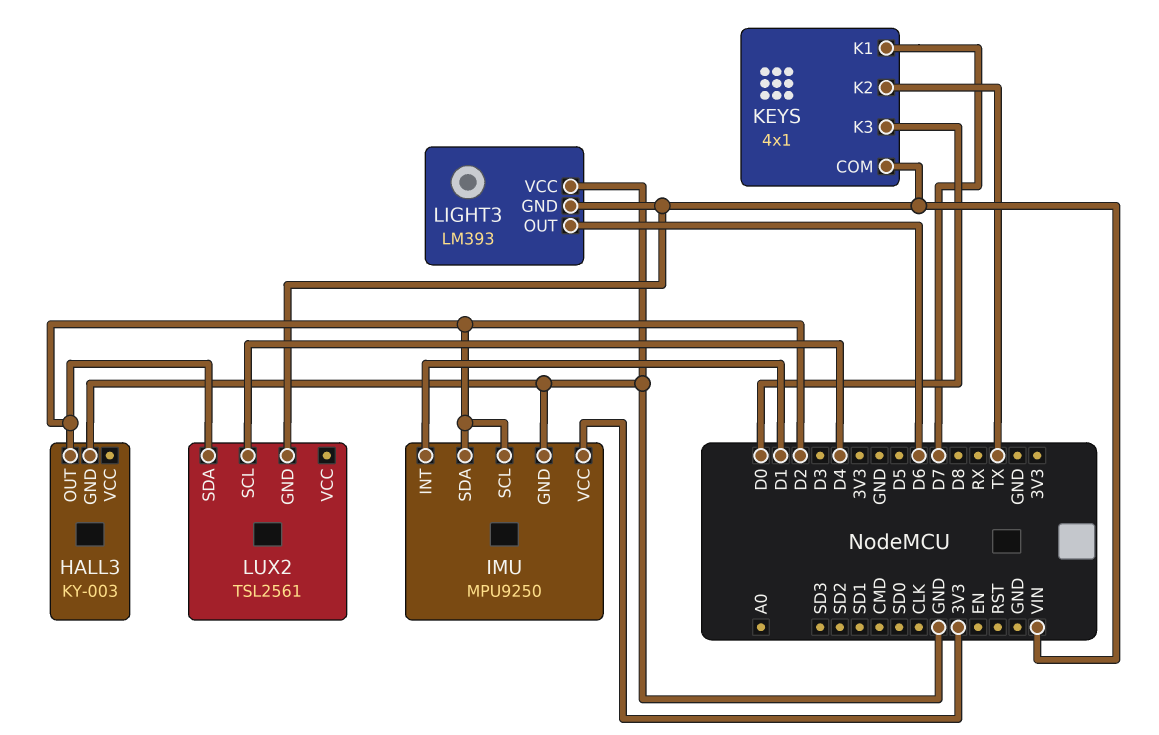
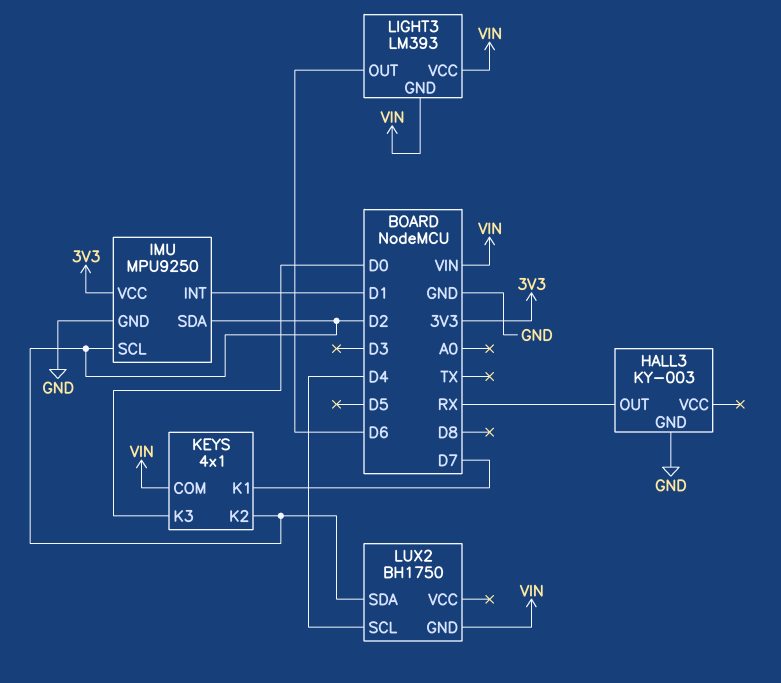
HALL3 pin OUT: D2 -> RX
KEYS pin K2: TX -> D2
LIGHT3 pin VCC: GND -> VIN
LUX2: TSL2561 -> BH1750

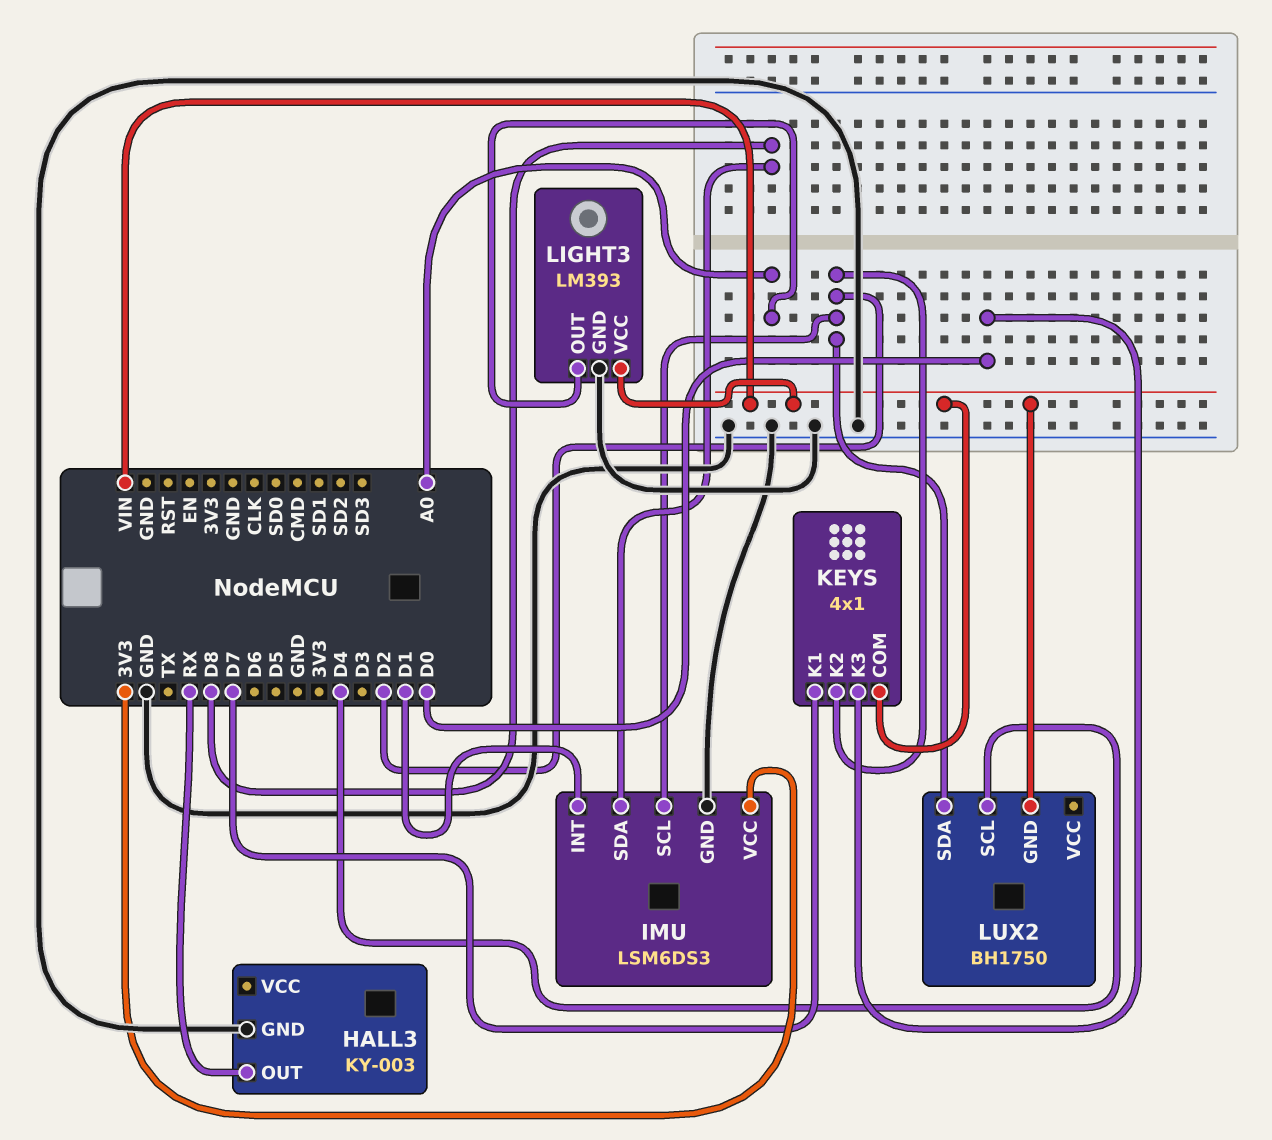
IMU: MPU9250 -> LSM6DS3
IMU pin SDA: D2 -> D8
LIGHT3 pin GND: VIN -> GND
LIGHT3 pin OUT: D6 -> A0

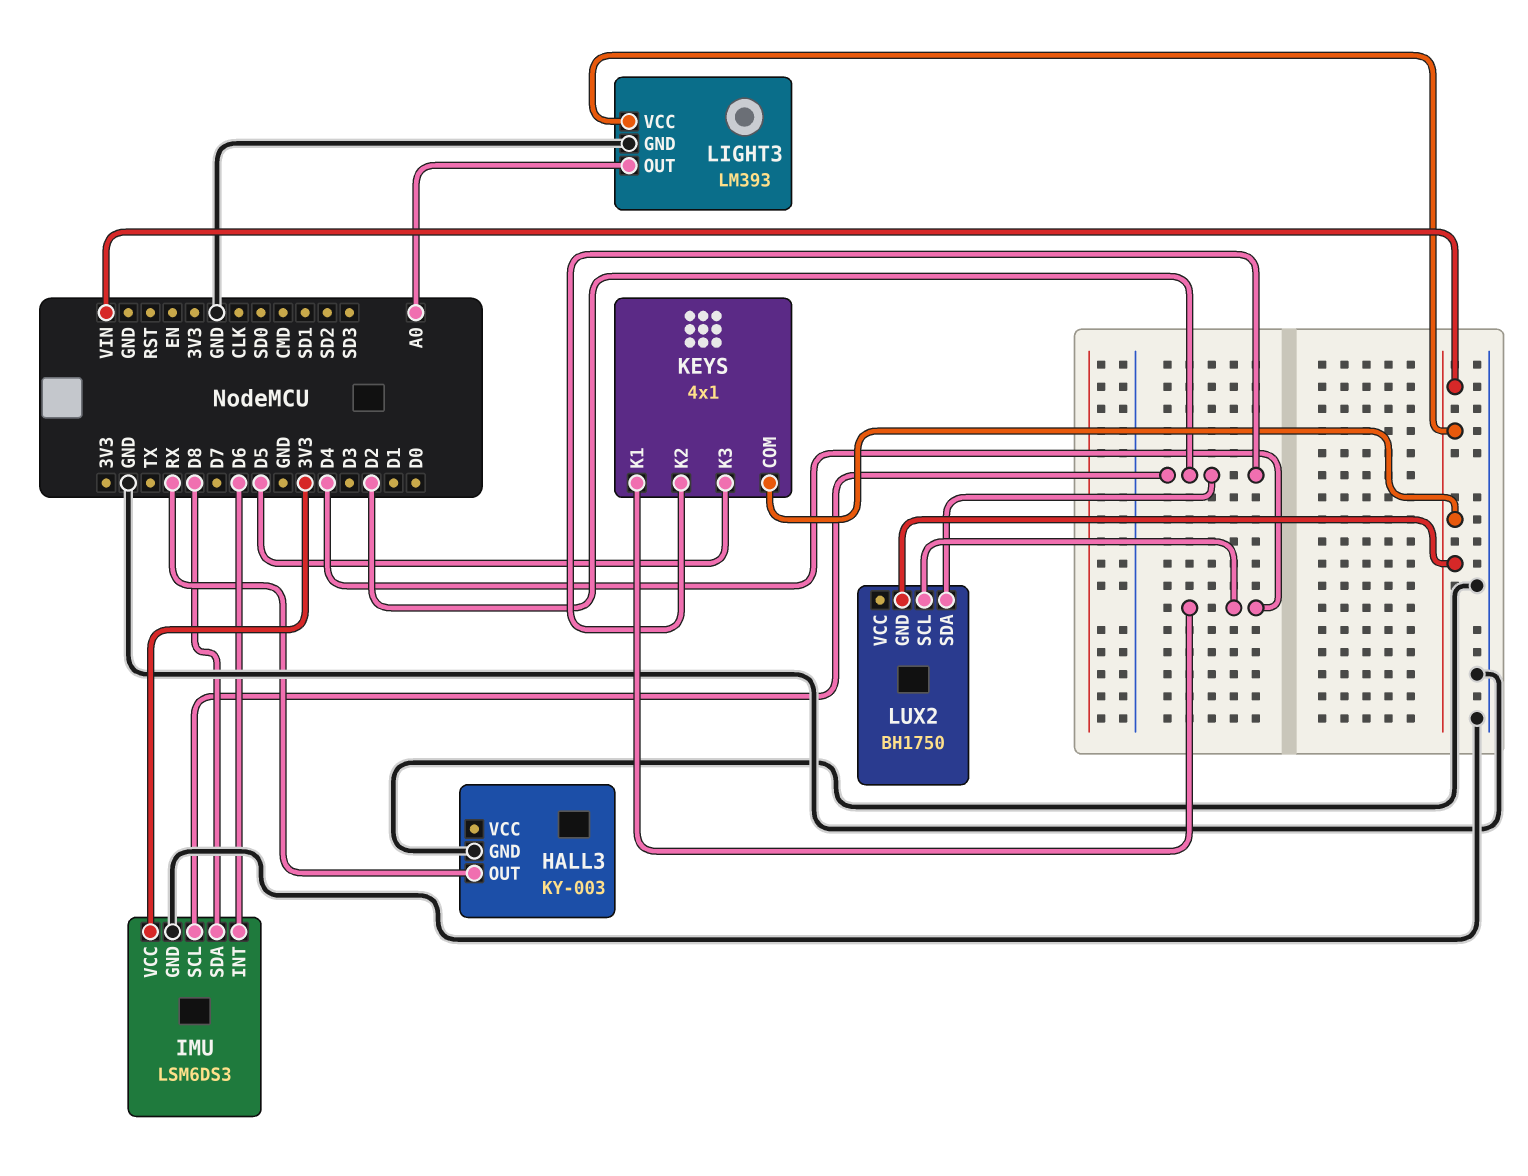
IMU pin INT: D1 -> D6
KEYS pin K1: D7 -> D4
KEYS pin K3: D0 -> D5

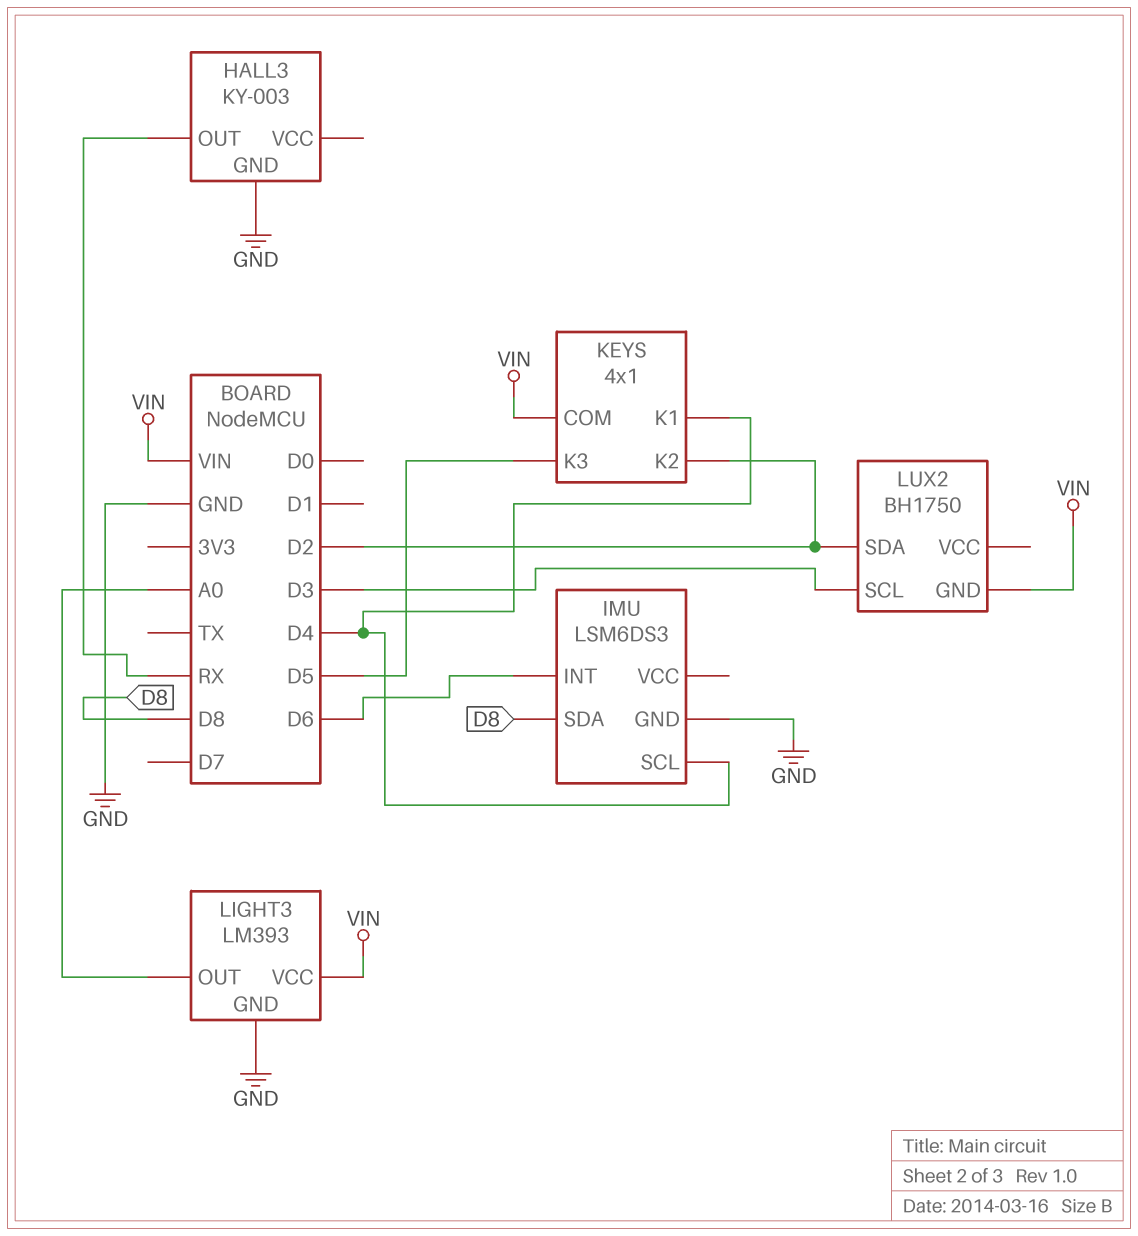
IMU pin SCL: D2 -> D4
IMU pin VCC: 3V3 -> none
LUX2 pin SCL: D4 -> D3

